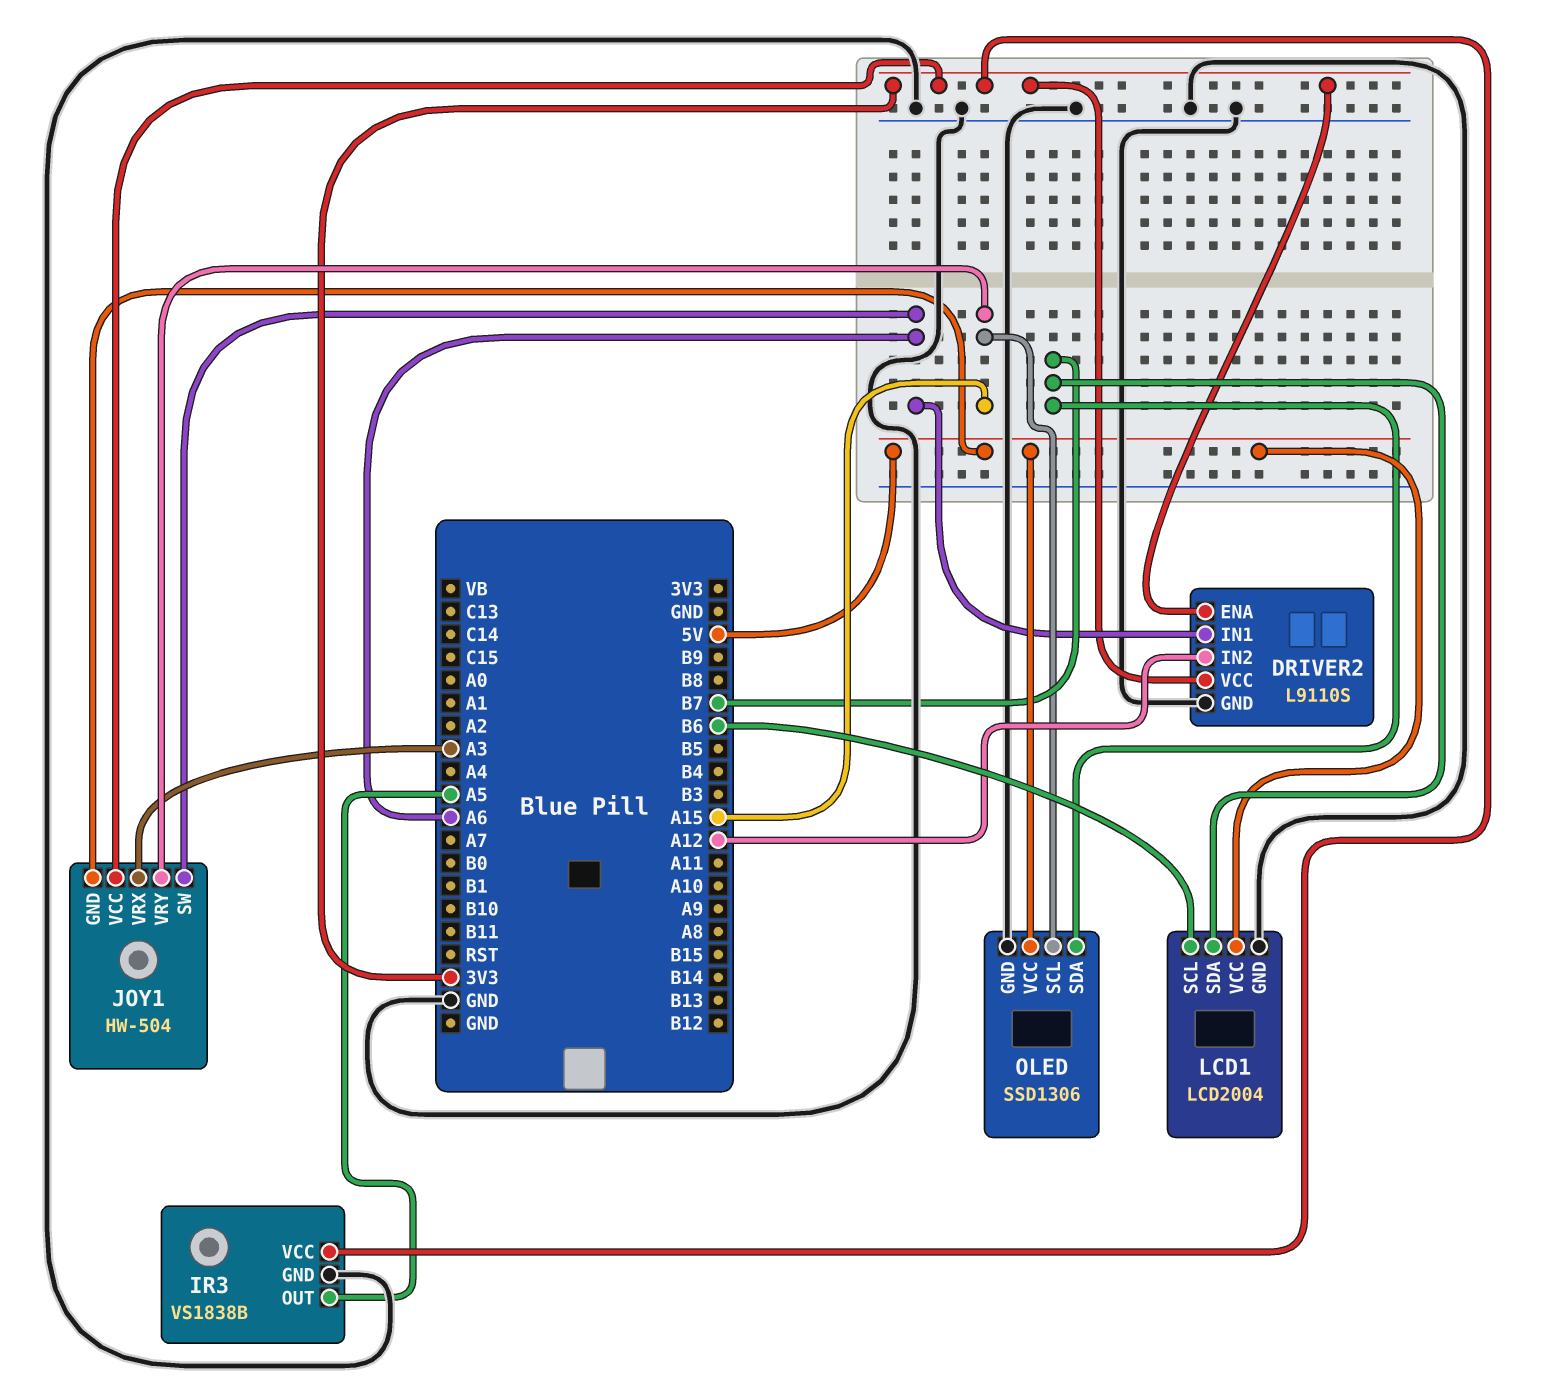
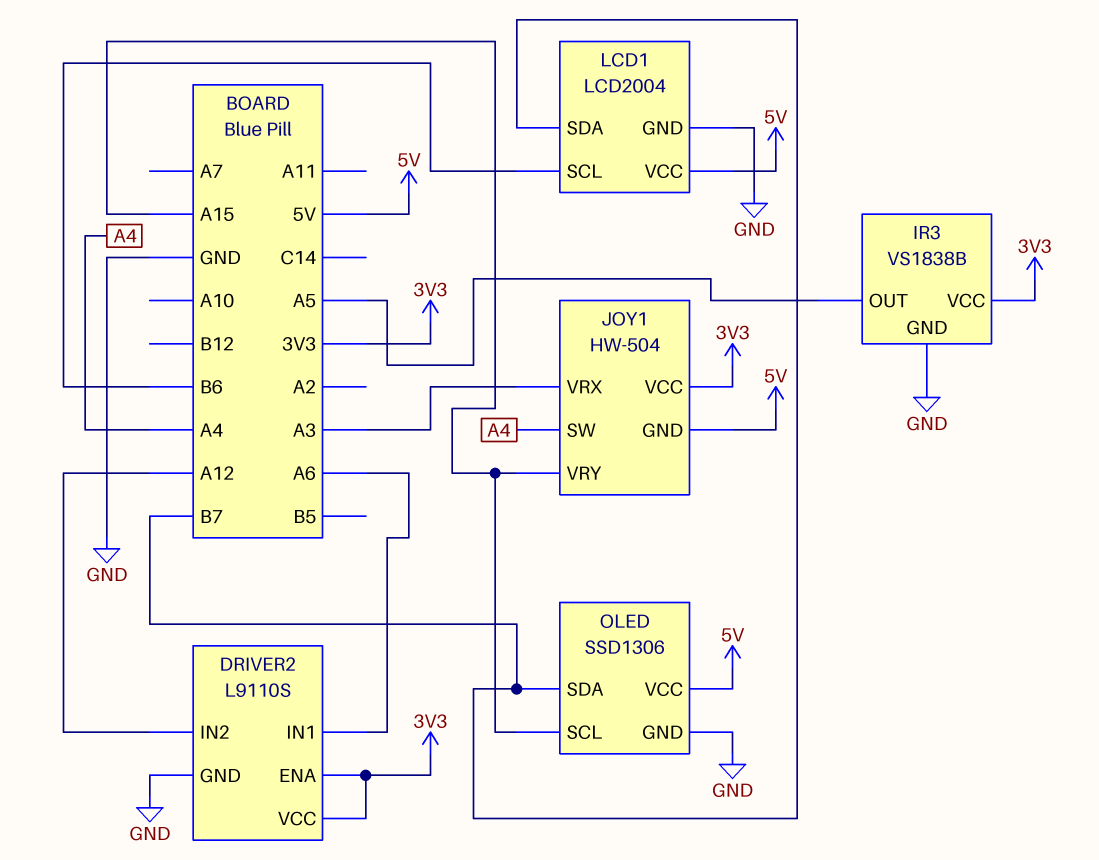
JOY1 pin SW: A6 -> A4

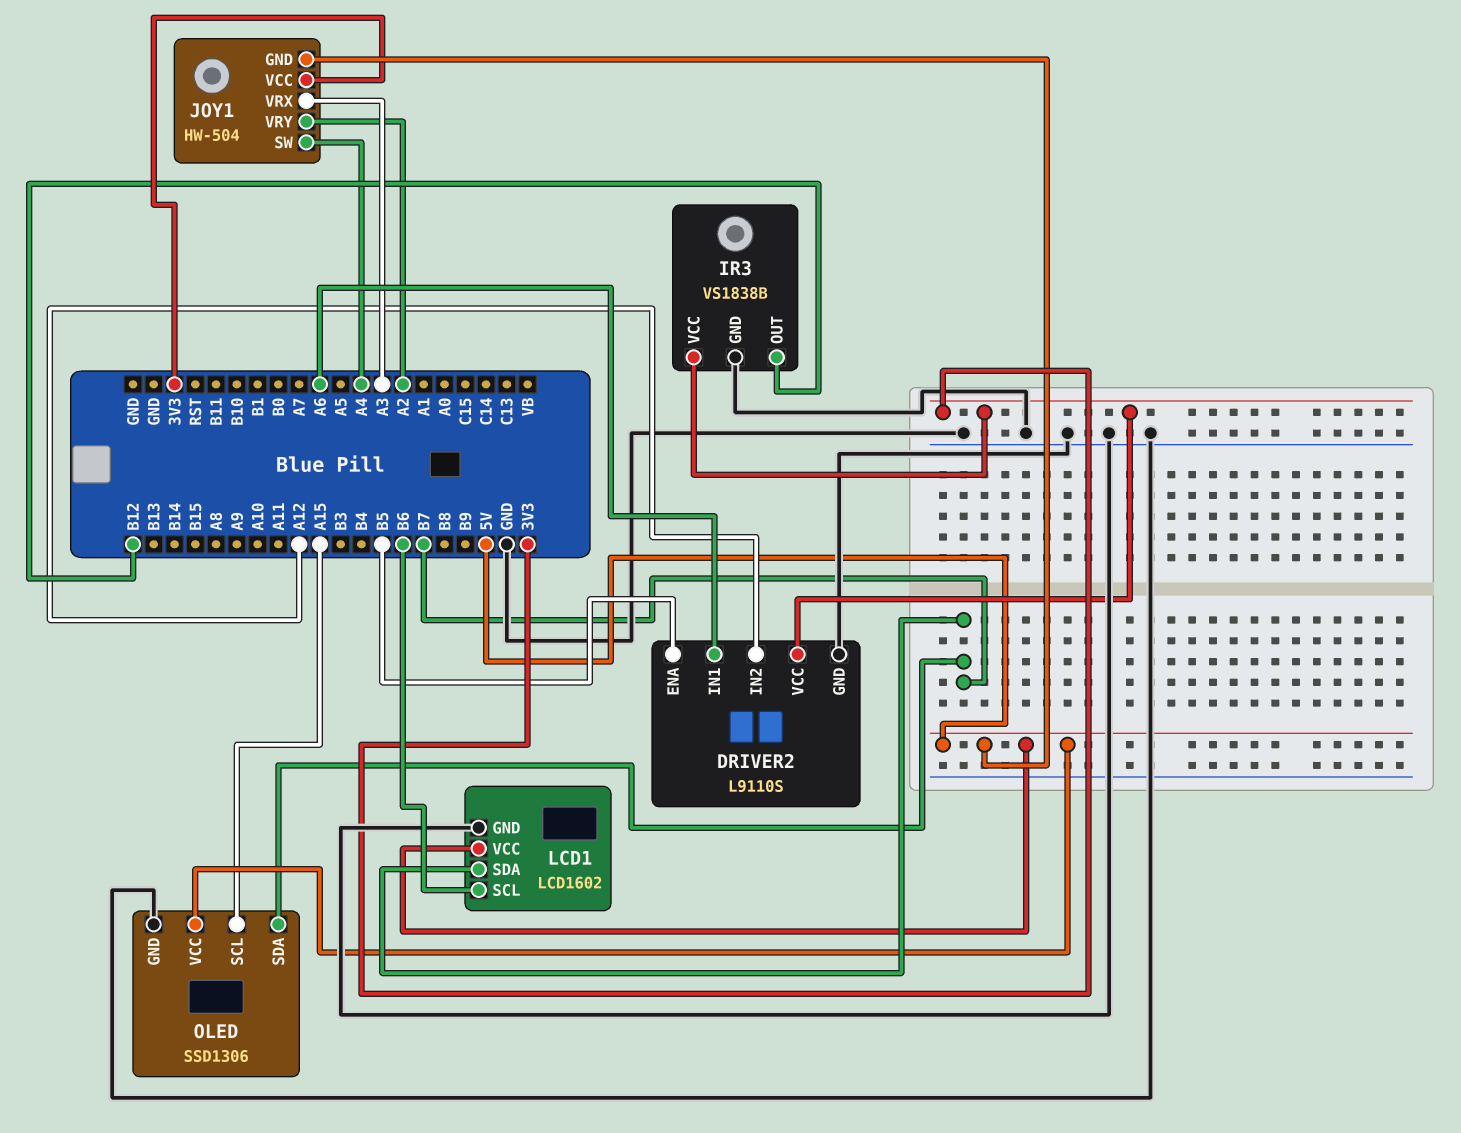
DRIVER2 pin ENA: 3V3 -> B5
IR3 pin OUT: A5 -> B12
JOY1 pin VRY: A15 -> A2
LCD1: LCD2004 -> LCD1602

